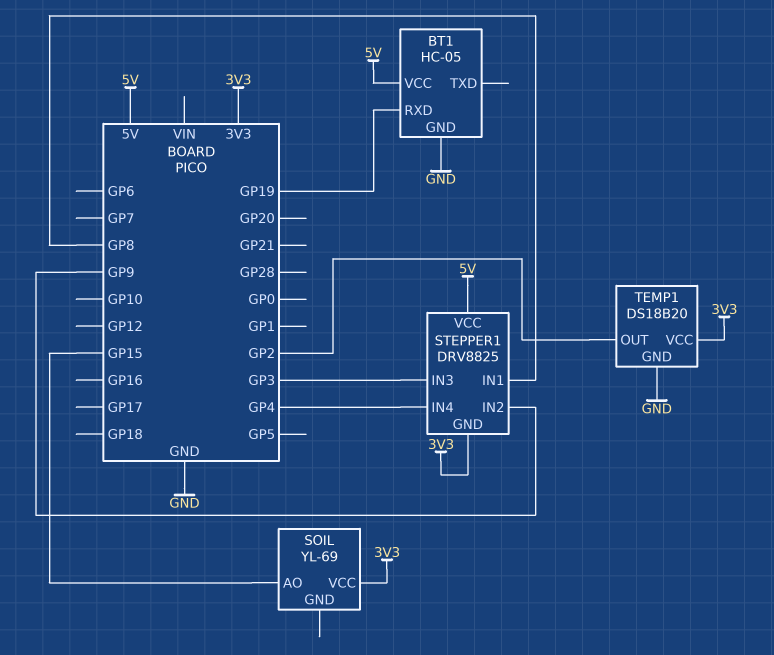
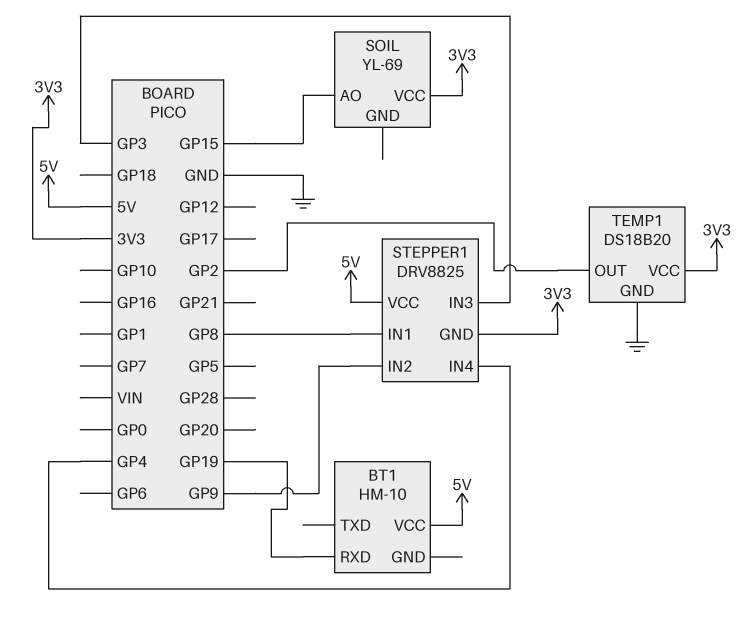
BT1: HC-05 -> HM-10
BT1 pin GND: GND -> none

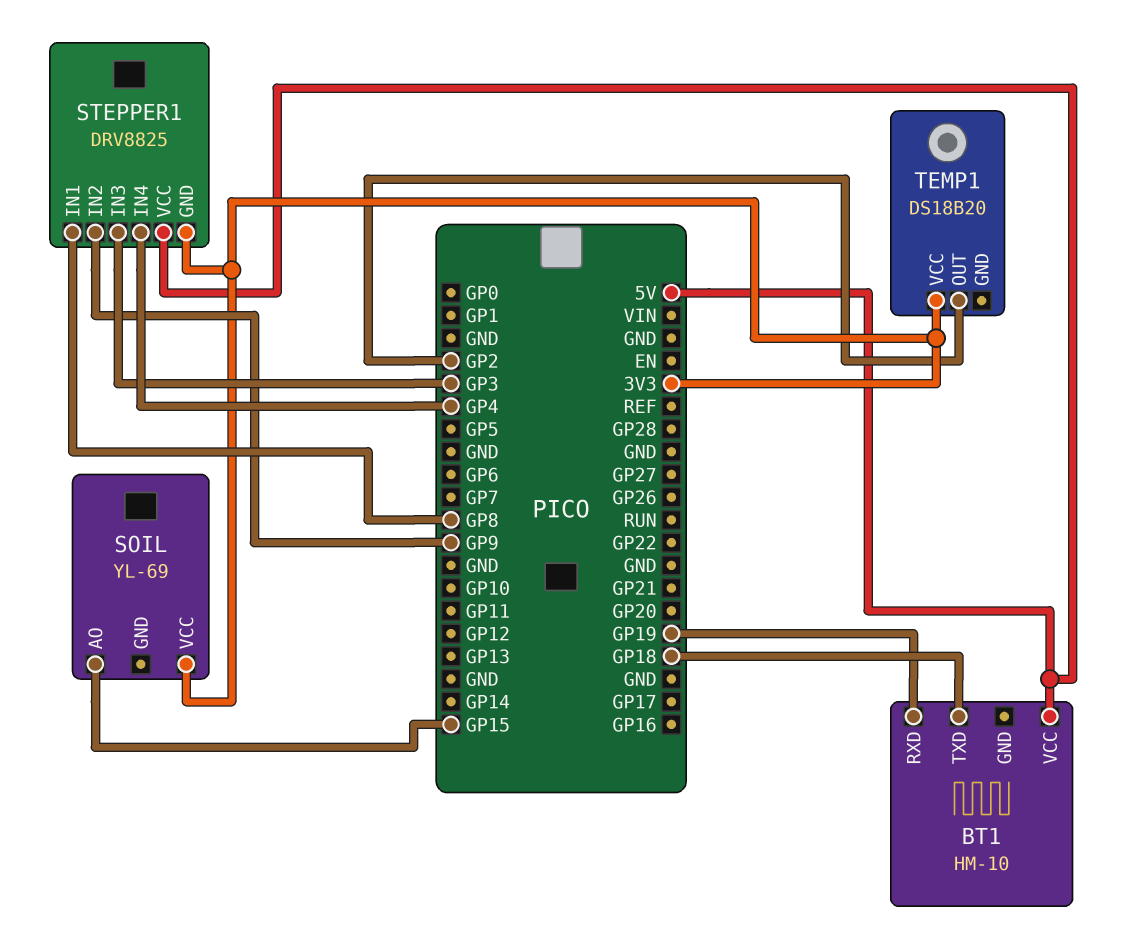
BT1 pin TXD: none -> GP18
TEMP1 pin GND: GND -> none

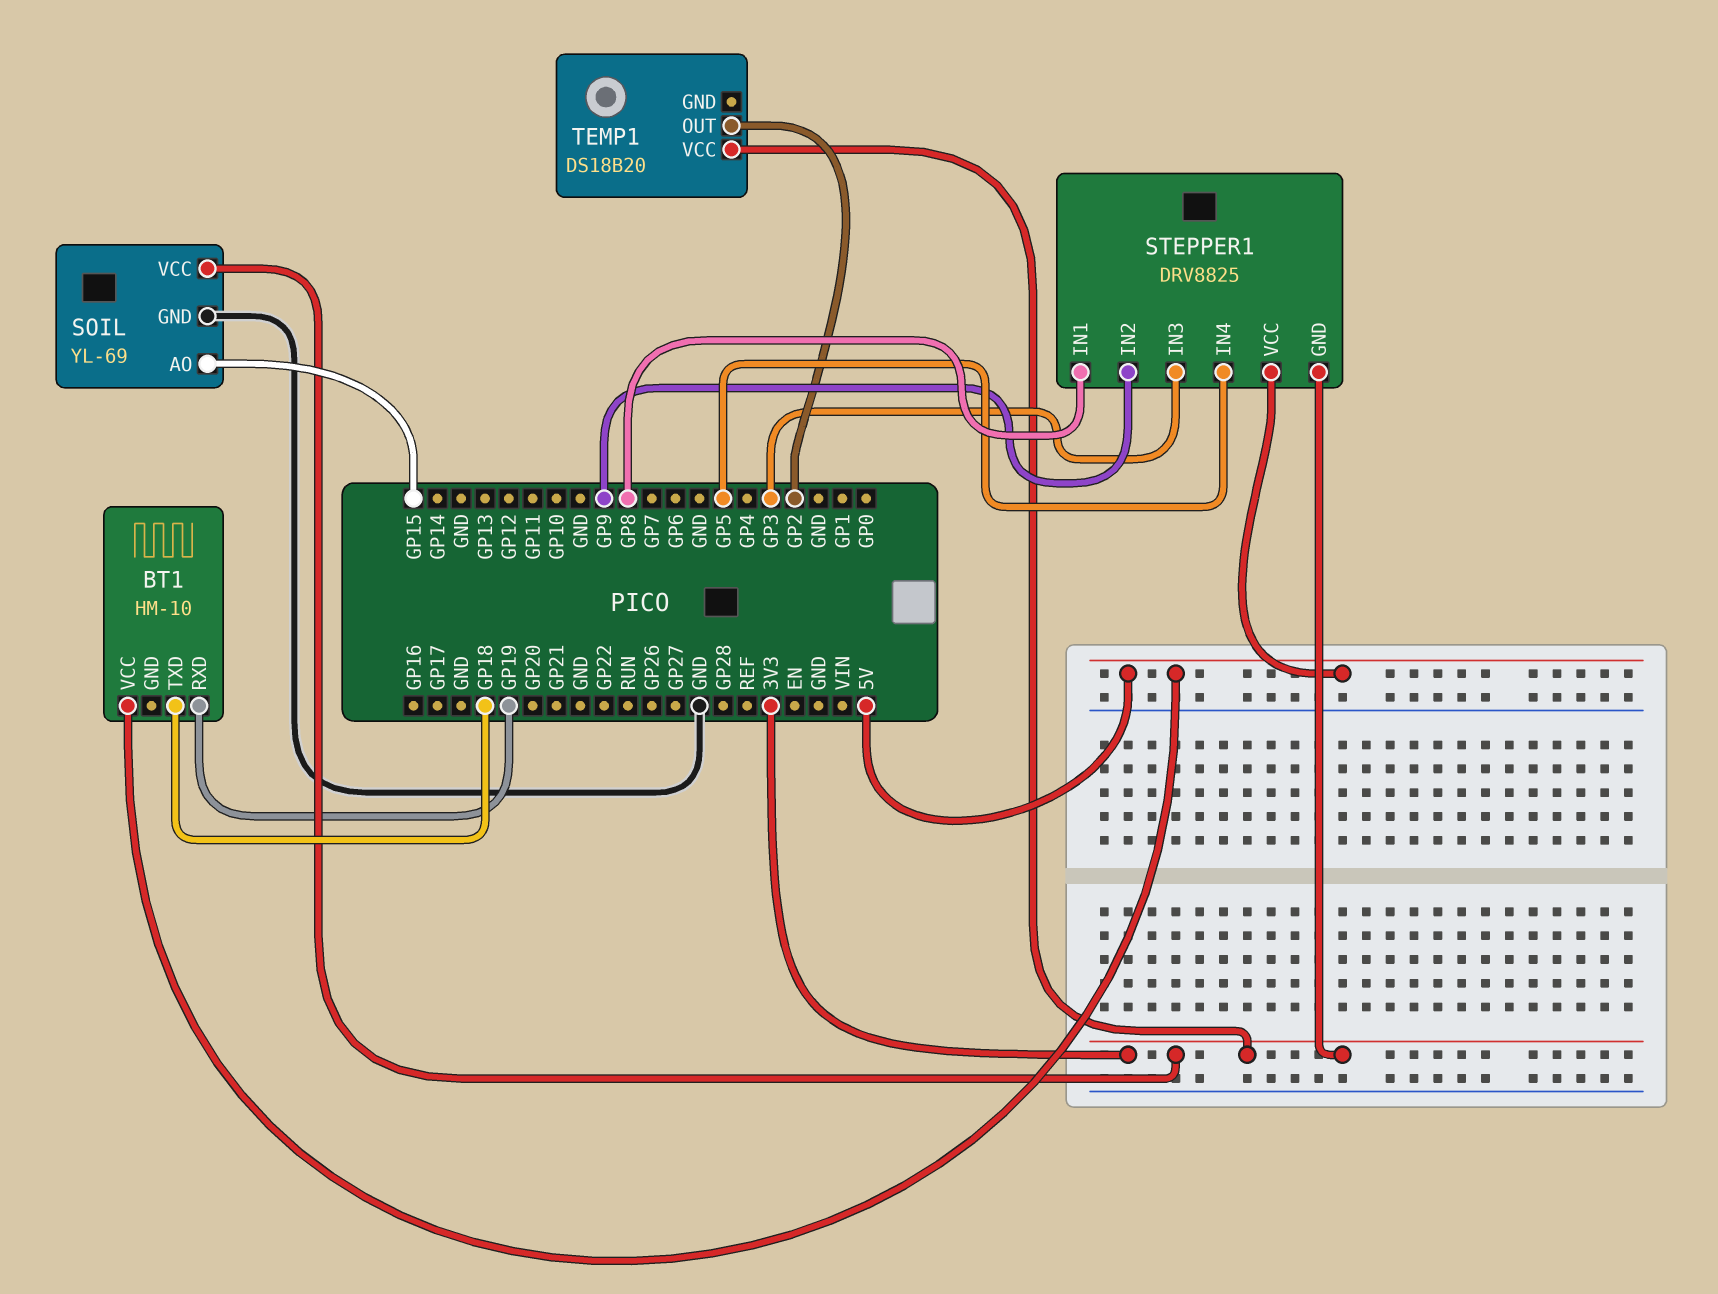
SOIL pin GND: none -> GND
STEPPER1 pin IN4: GP4 -> GP5

